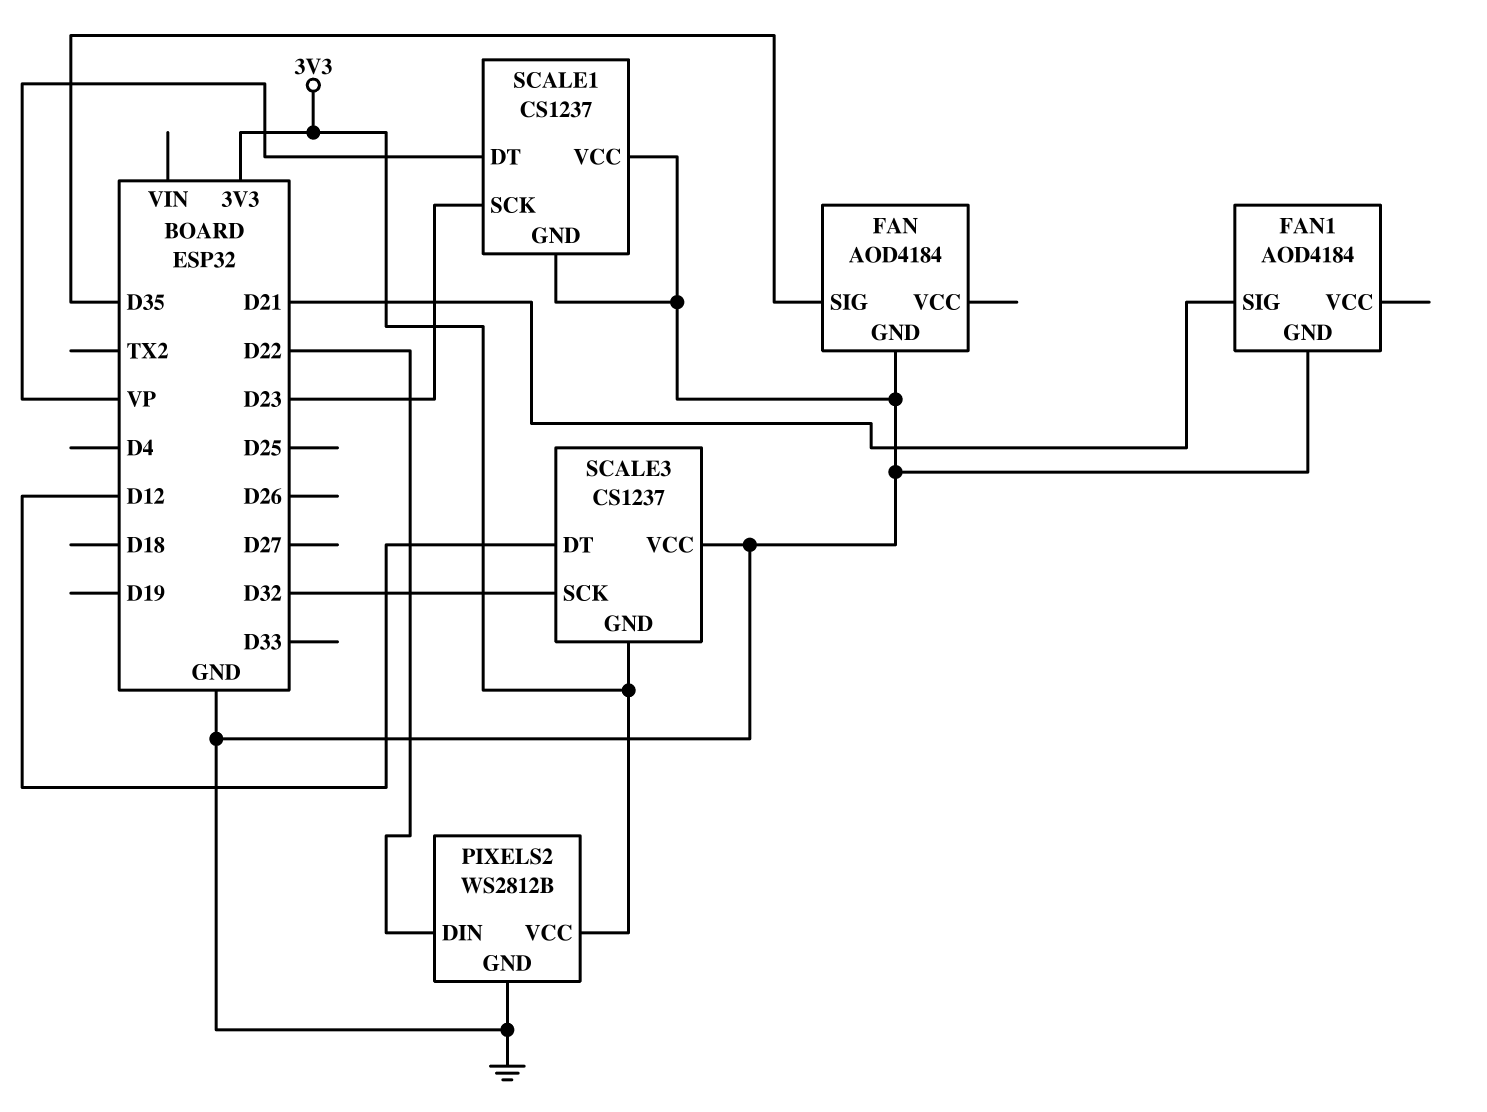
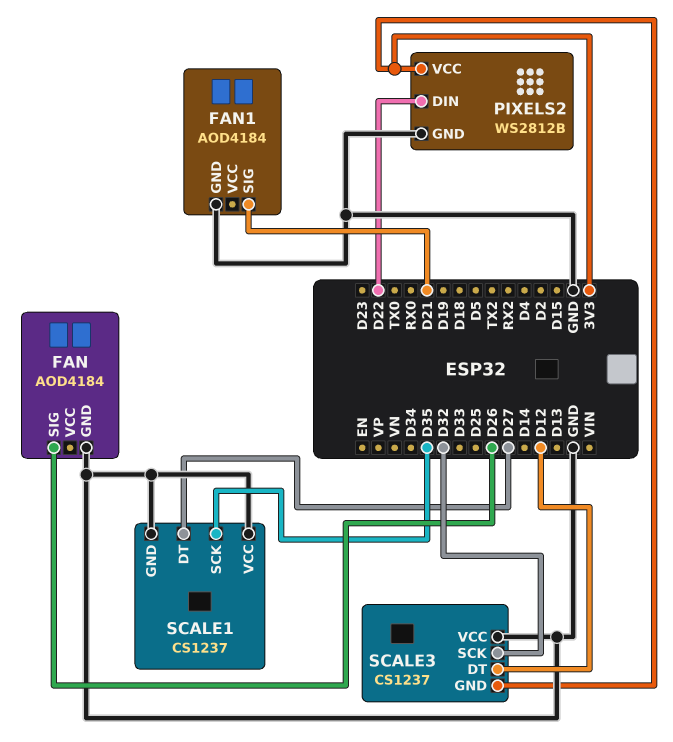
FAN pin SIG: D35 -> D26
SCALE1 pin DT: VP -> D27
SCALE1 pin SCK: D23 -> D35

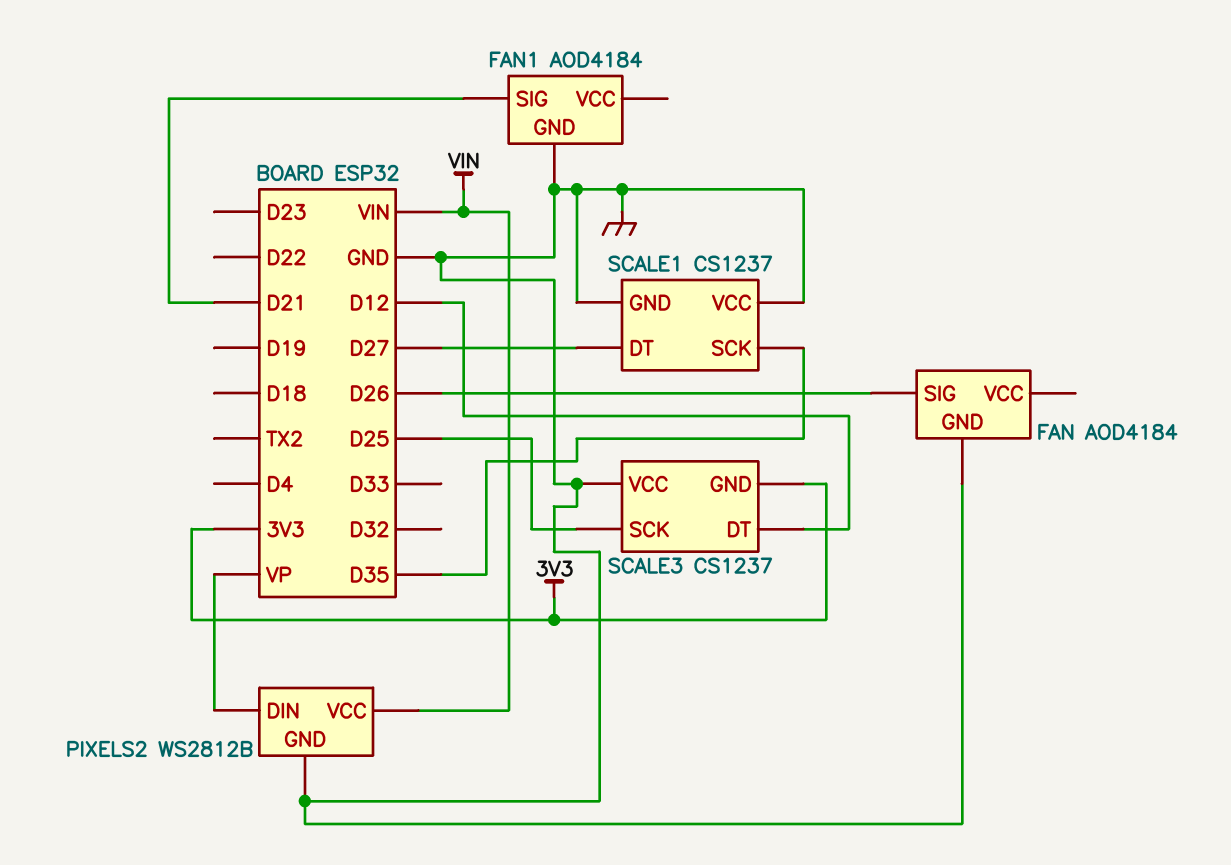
PIXELS2 pin DIN: D22 -> VP
PIXELS2 pin VCC: 3V3 -> VIN
SCALE3 pin SCK: D32 -> D25

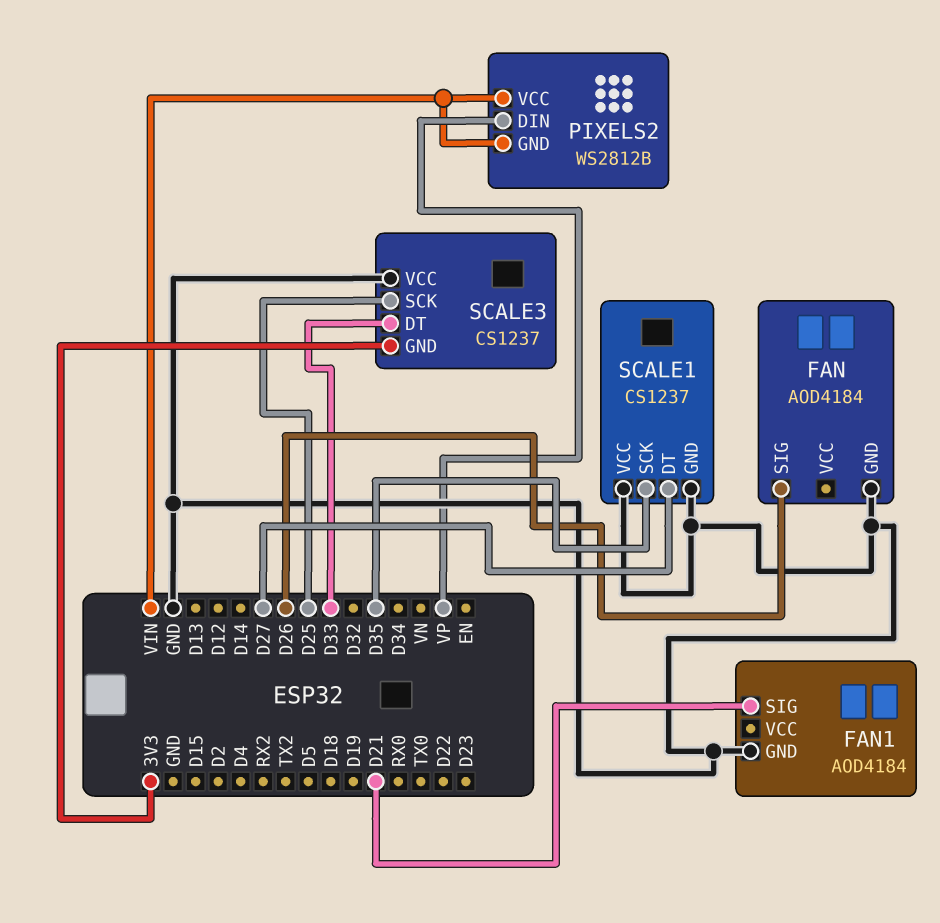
PIXELS2 pin GND: GND -> VIN
SCALE3 pin DT: D12 -> D33

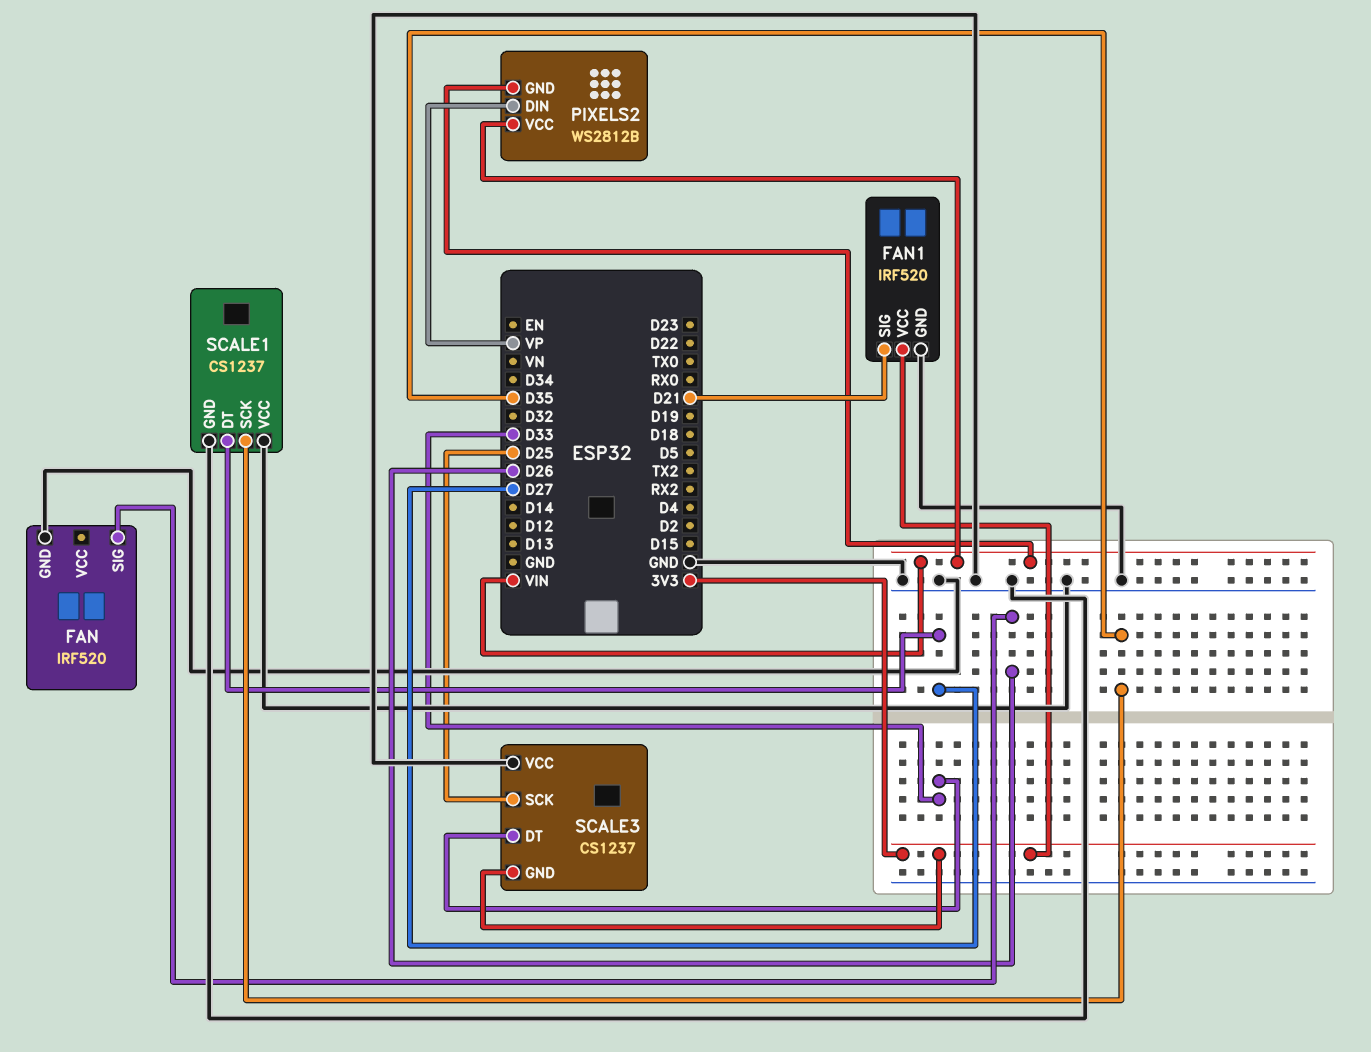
FAN: AOD4184 -> IRF520
FAN1: AOD4184 -> IRF520
FAN1 pin VCC: none -> 3V3

